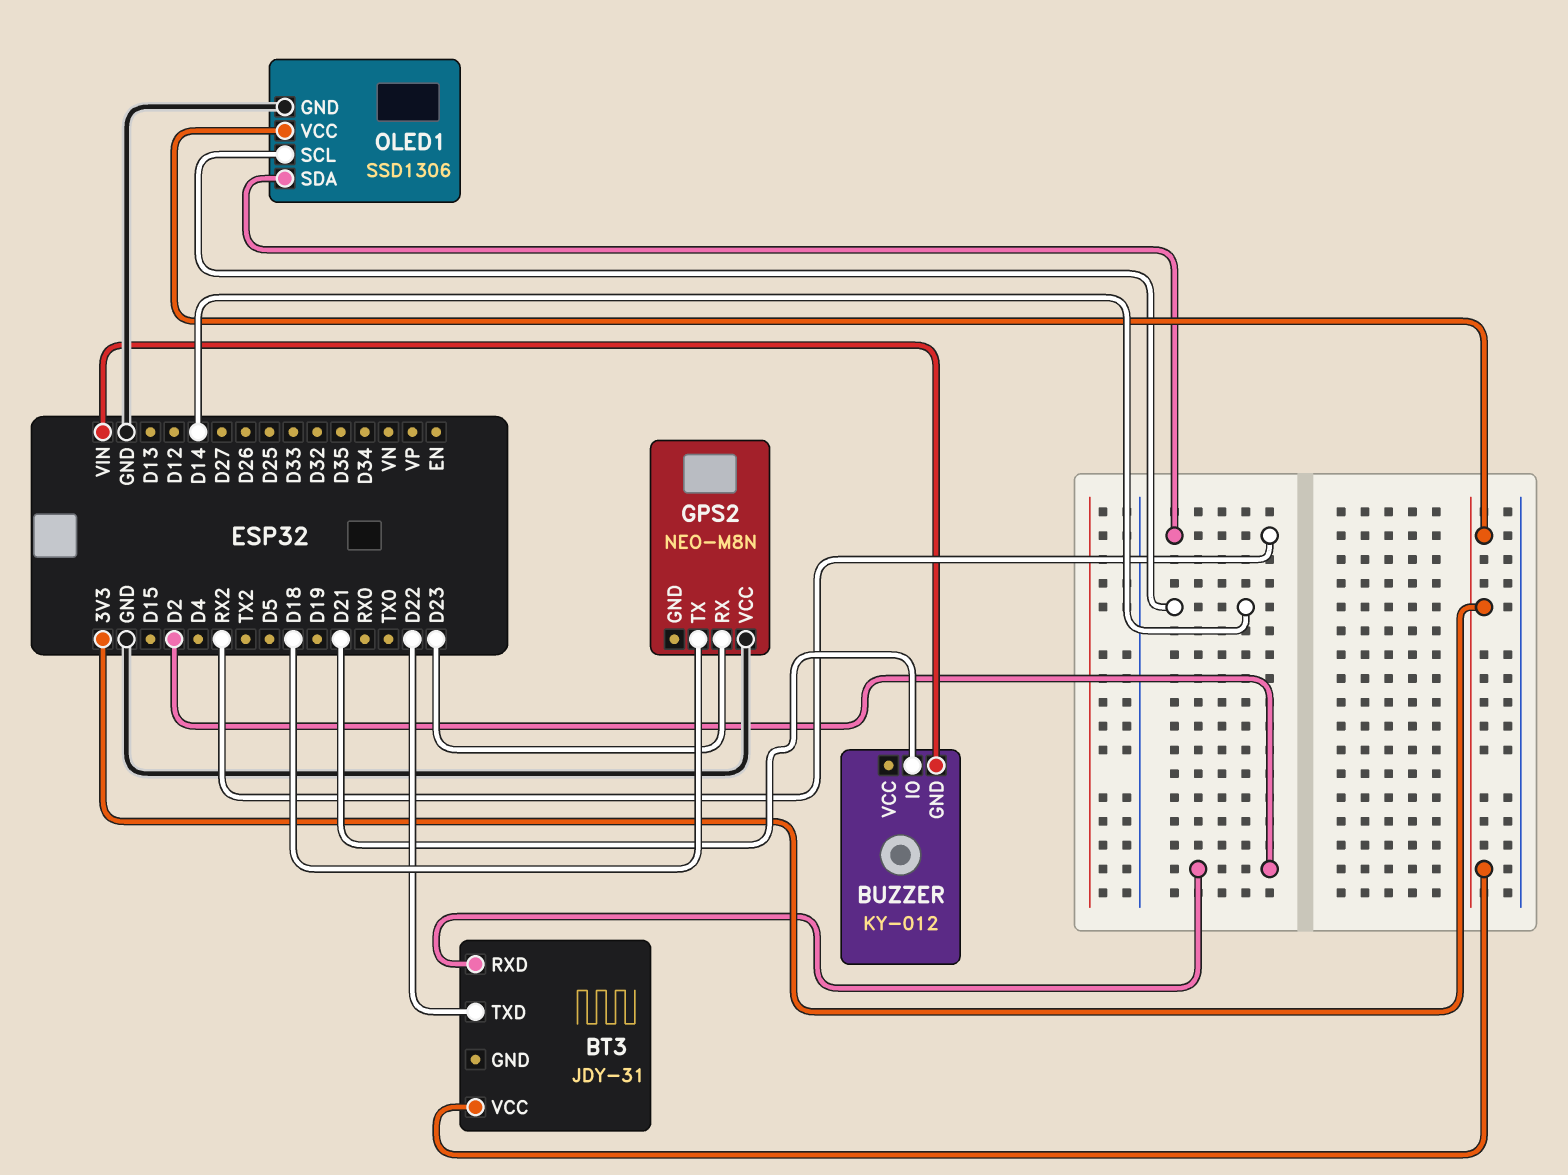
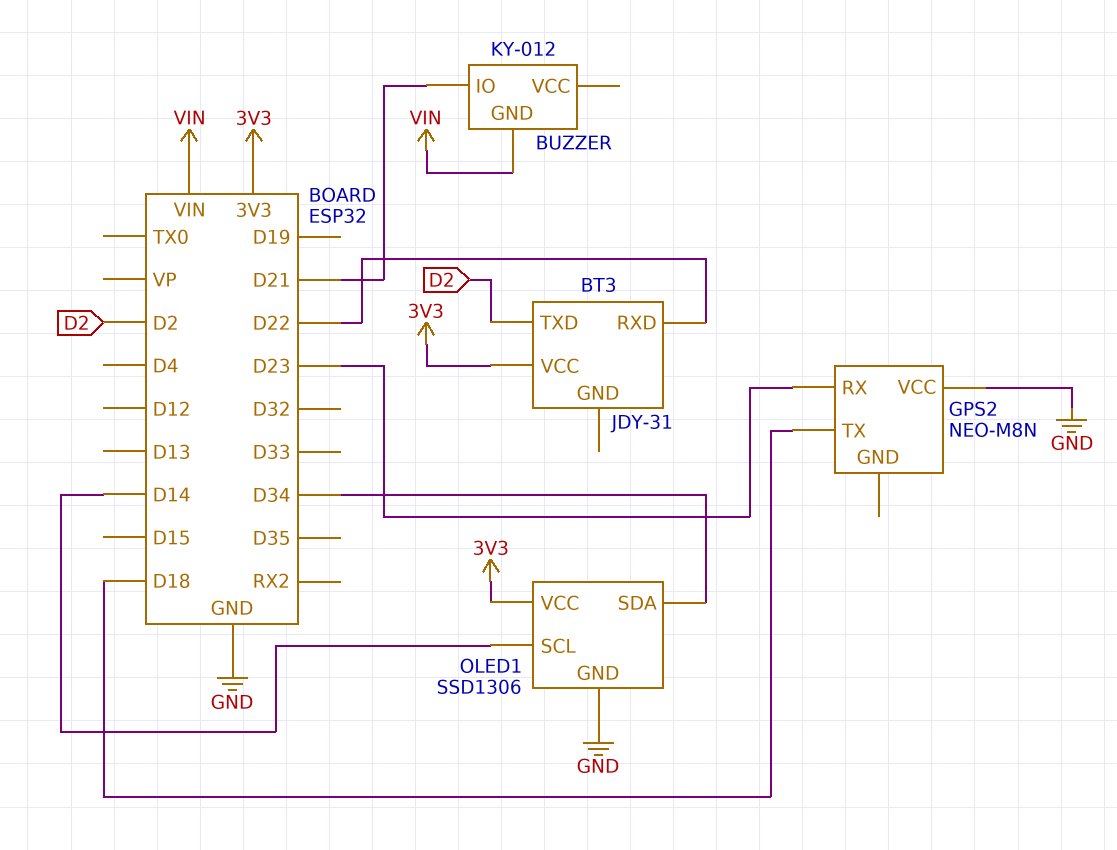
BT3 pin RXD: D2 -> D22
BT3 pin TXD: D22 -> D2
OLED1 pin SDA: RX2 -> D34

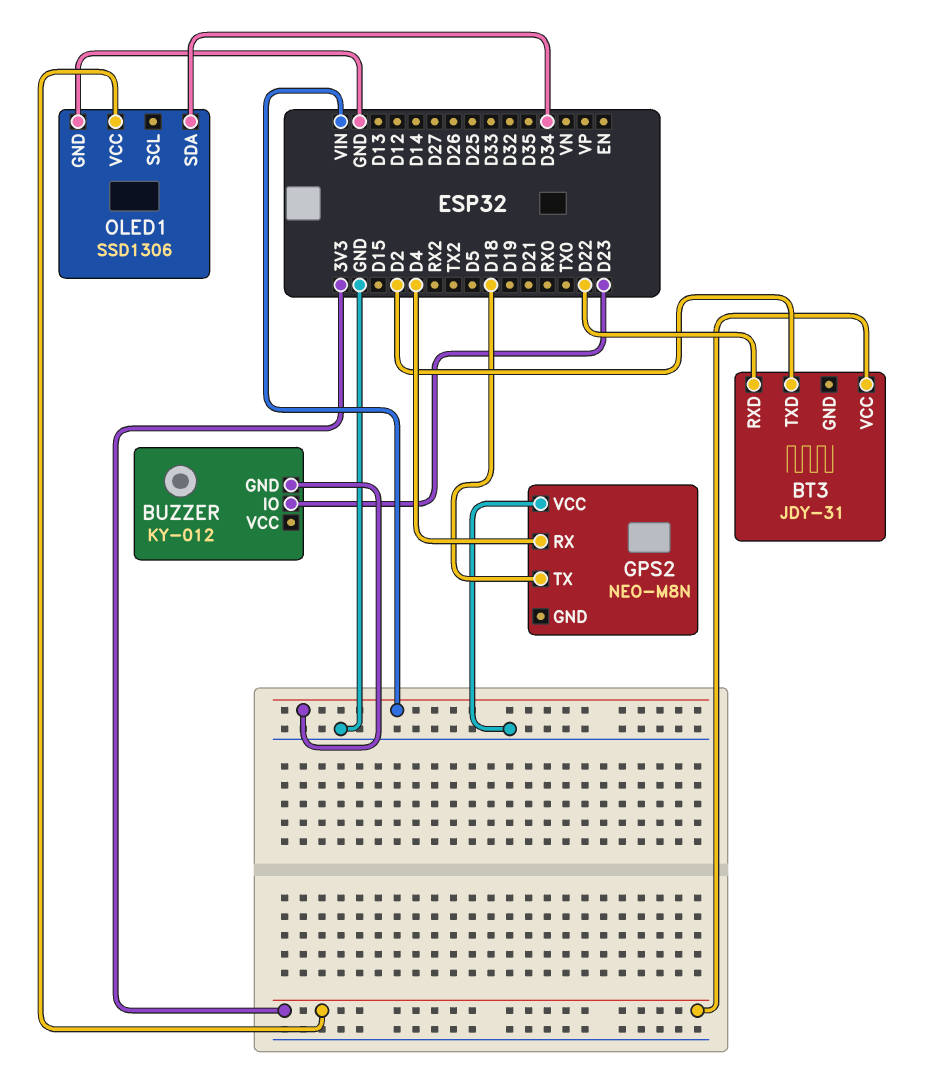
BUZZER pin IO: D21 -> D23
GPS2 pin RX: D23 -> D4
OLED1 pin SCL: D14 -> none

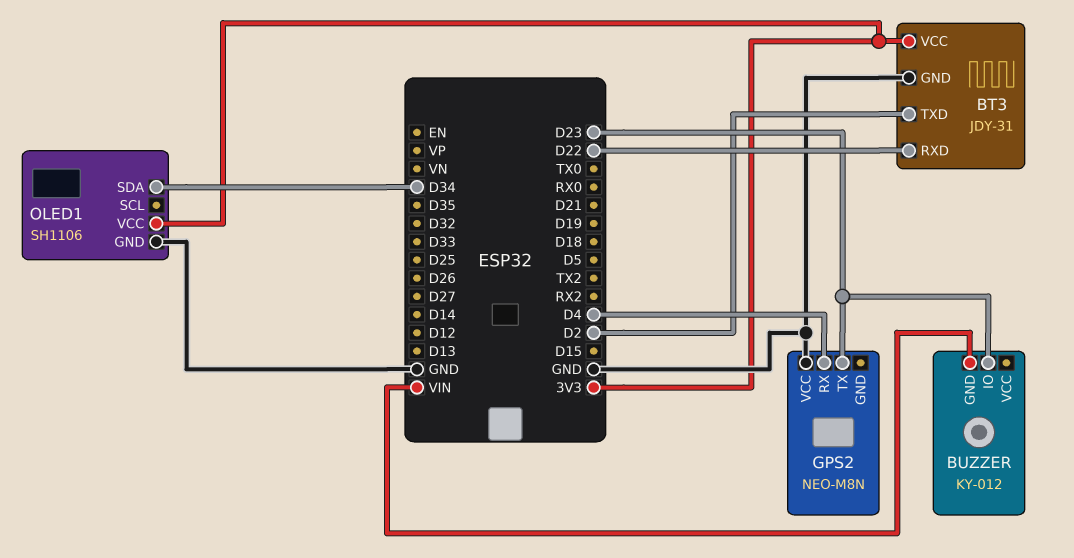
BT3 pin GND: none -> GND
GPS2 pin TX: D18 -> D23
OLED1: SSD1306 -> SH1106

